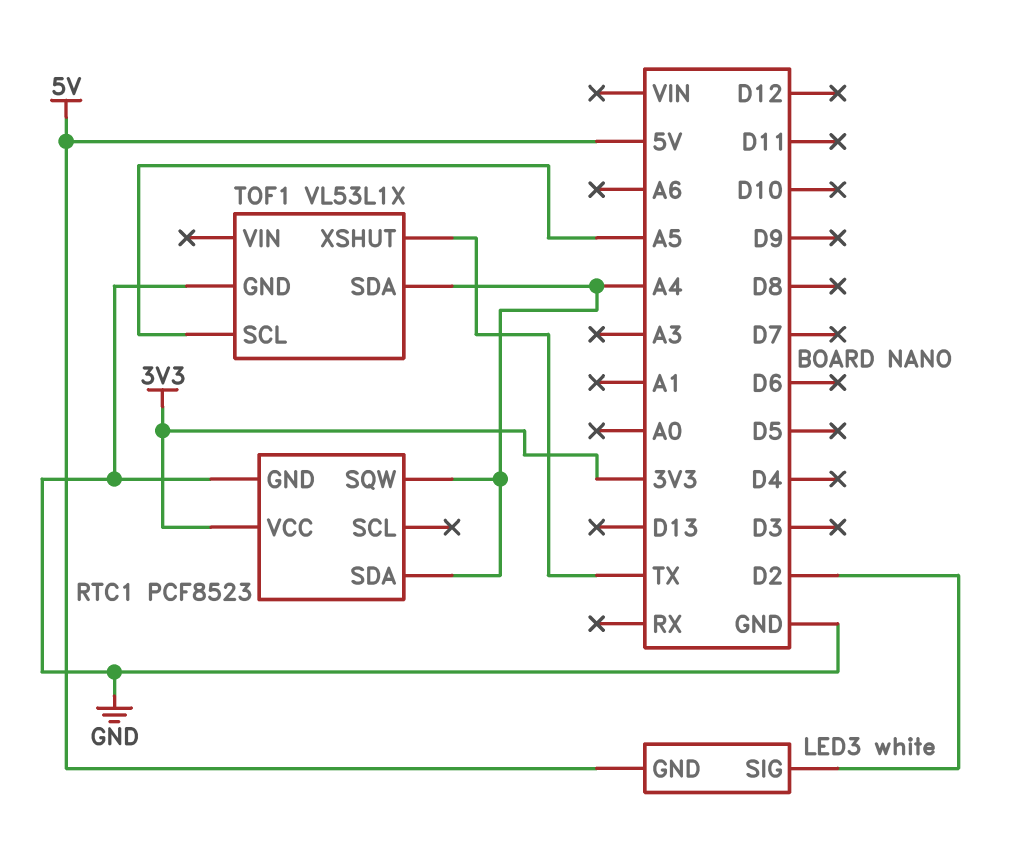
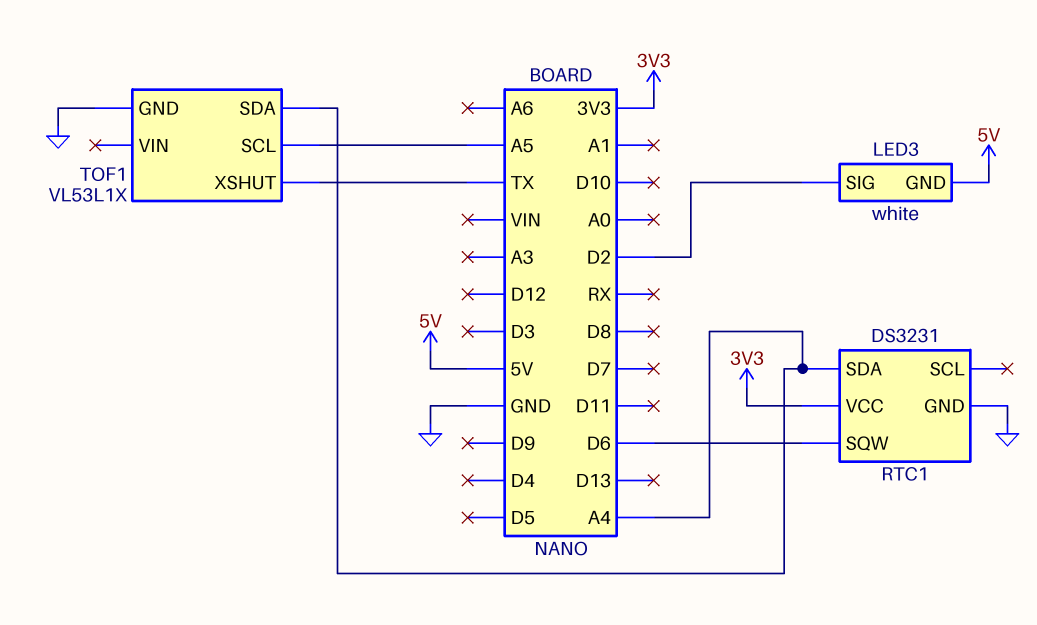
RTC1: PCF8523 -> DS3231
RTC1 pin SQW: A4 -> D6

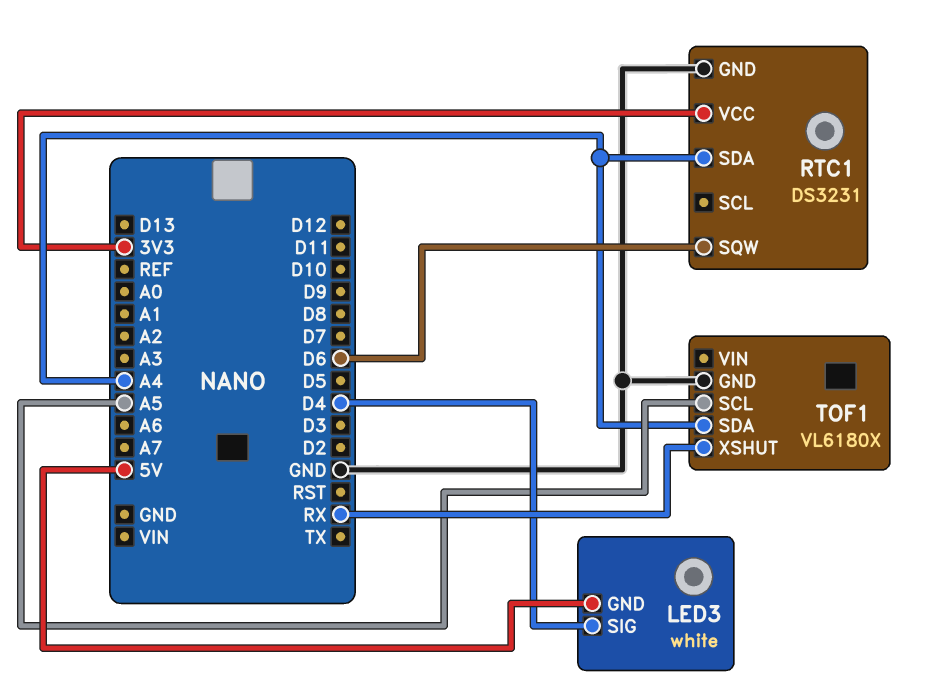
LED3 pin SIG: D2 -> D4
TOF1: VL53L1X -> VL6180X
TOF1 pin XSHUT: TX -> RX

